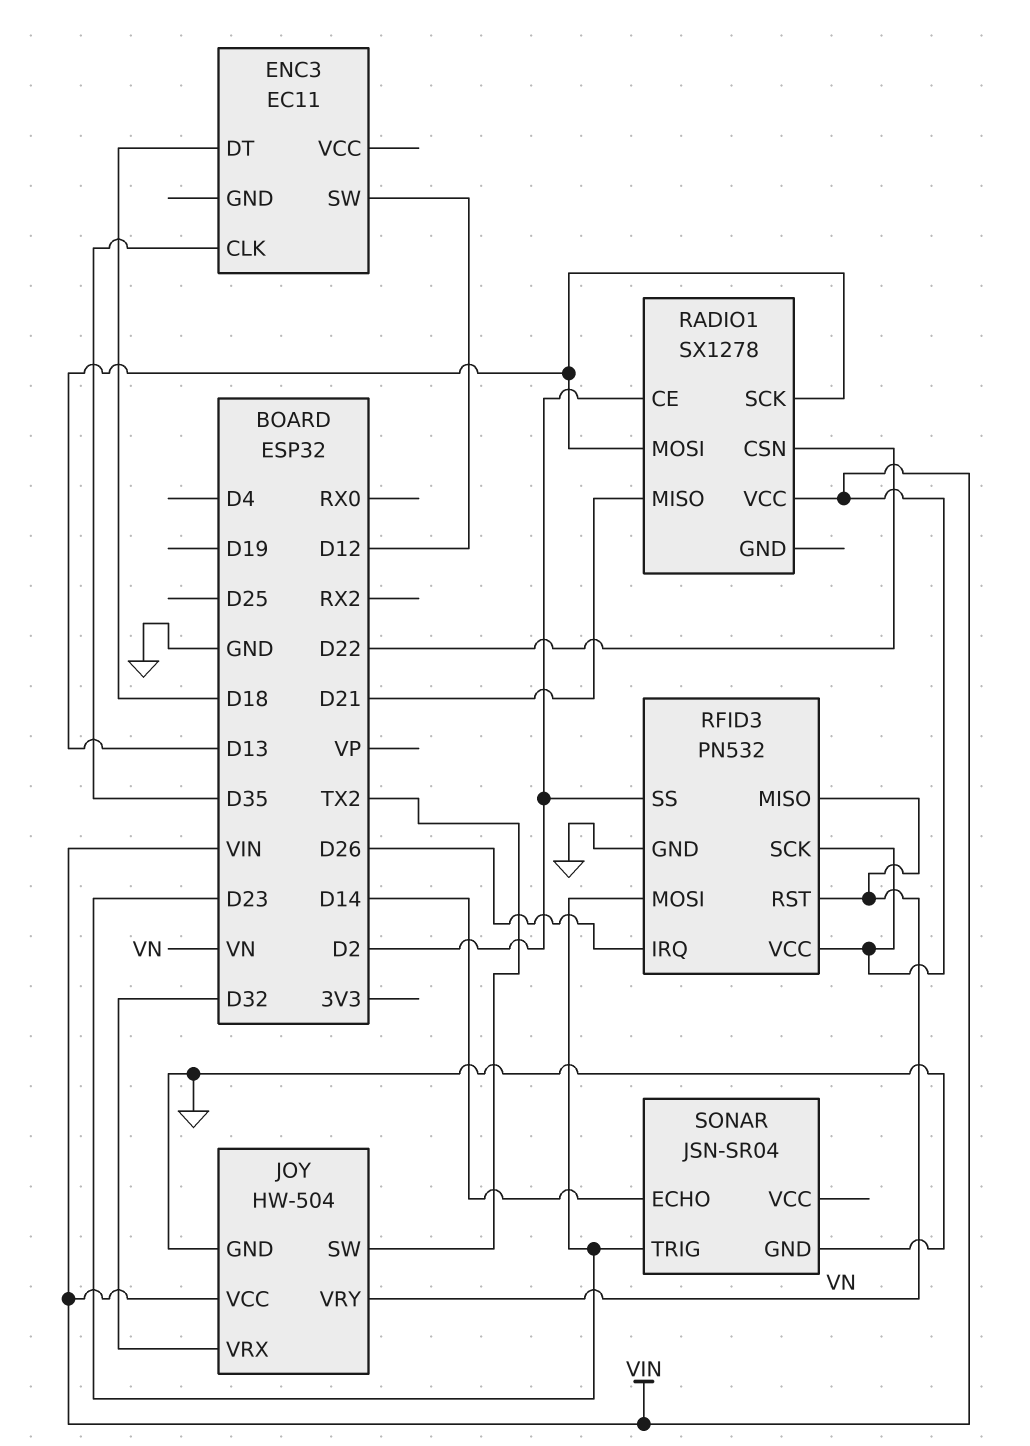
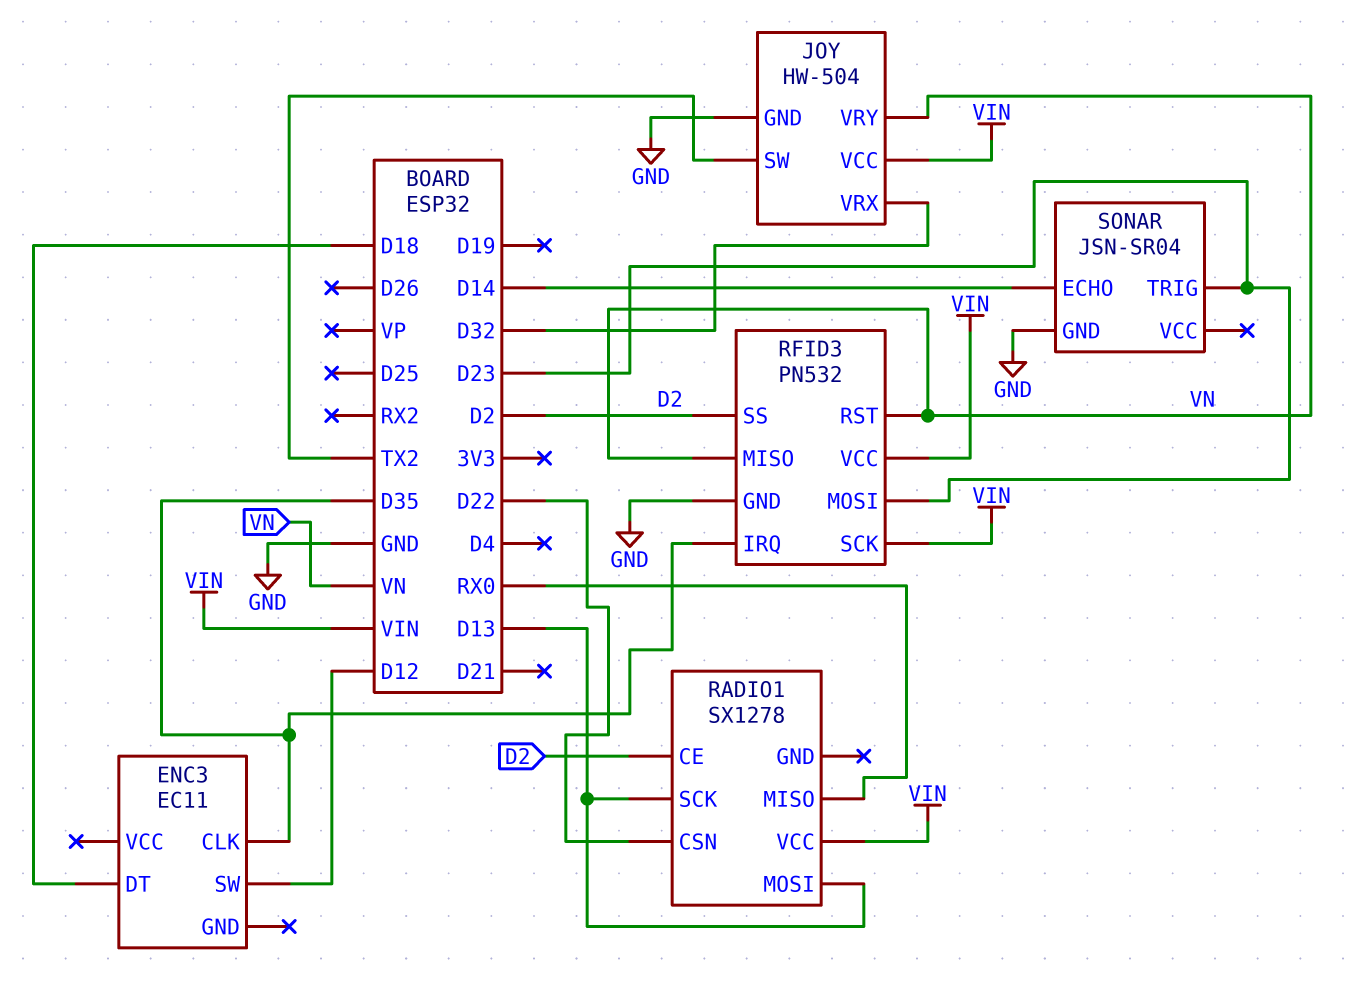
RADIO1 pin MISO: D21 -> RX0
RFID3 pin IRQ: D26 -> D35

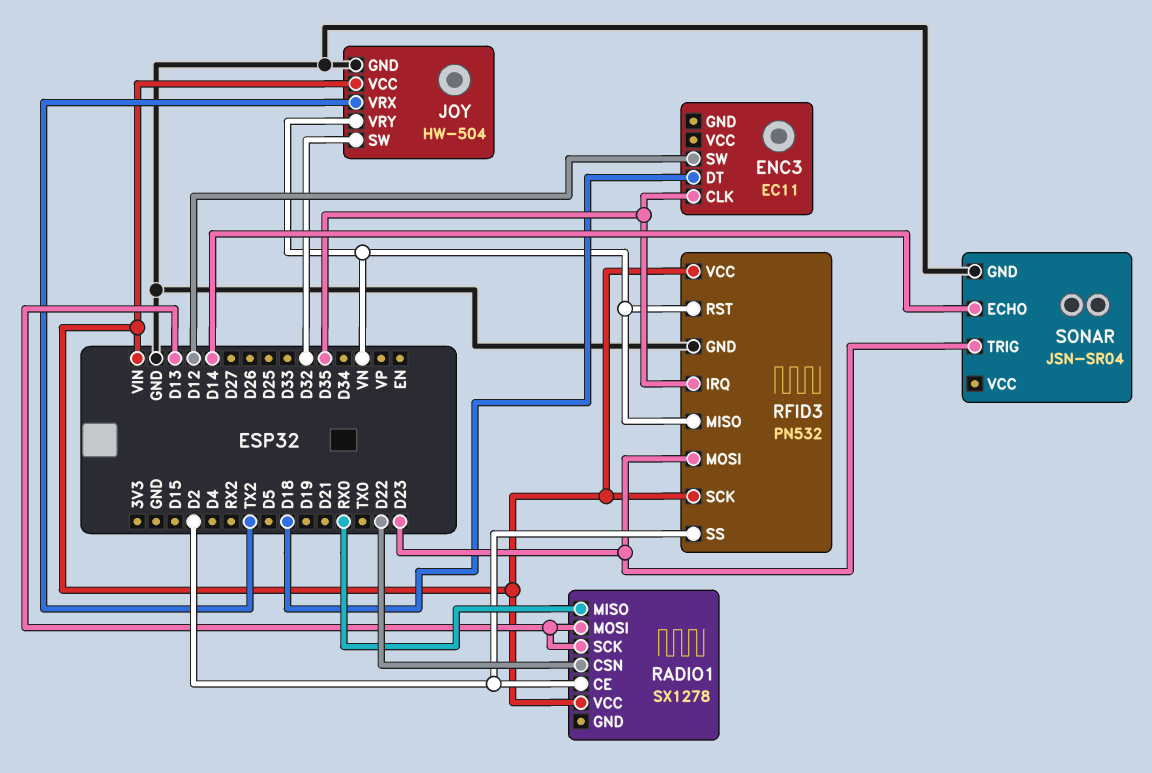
JOY pin SW: TX2 -> D32
JOY pin VRX: D32 -> TX2

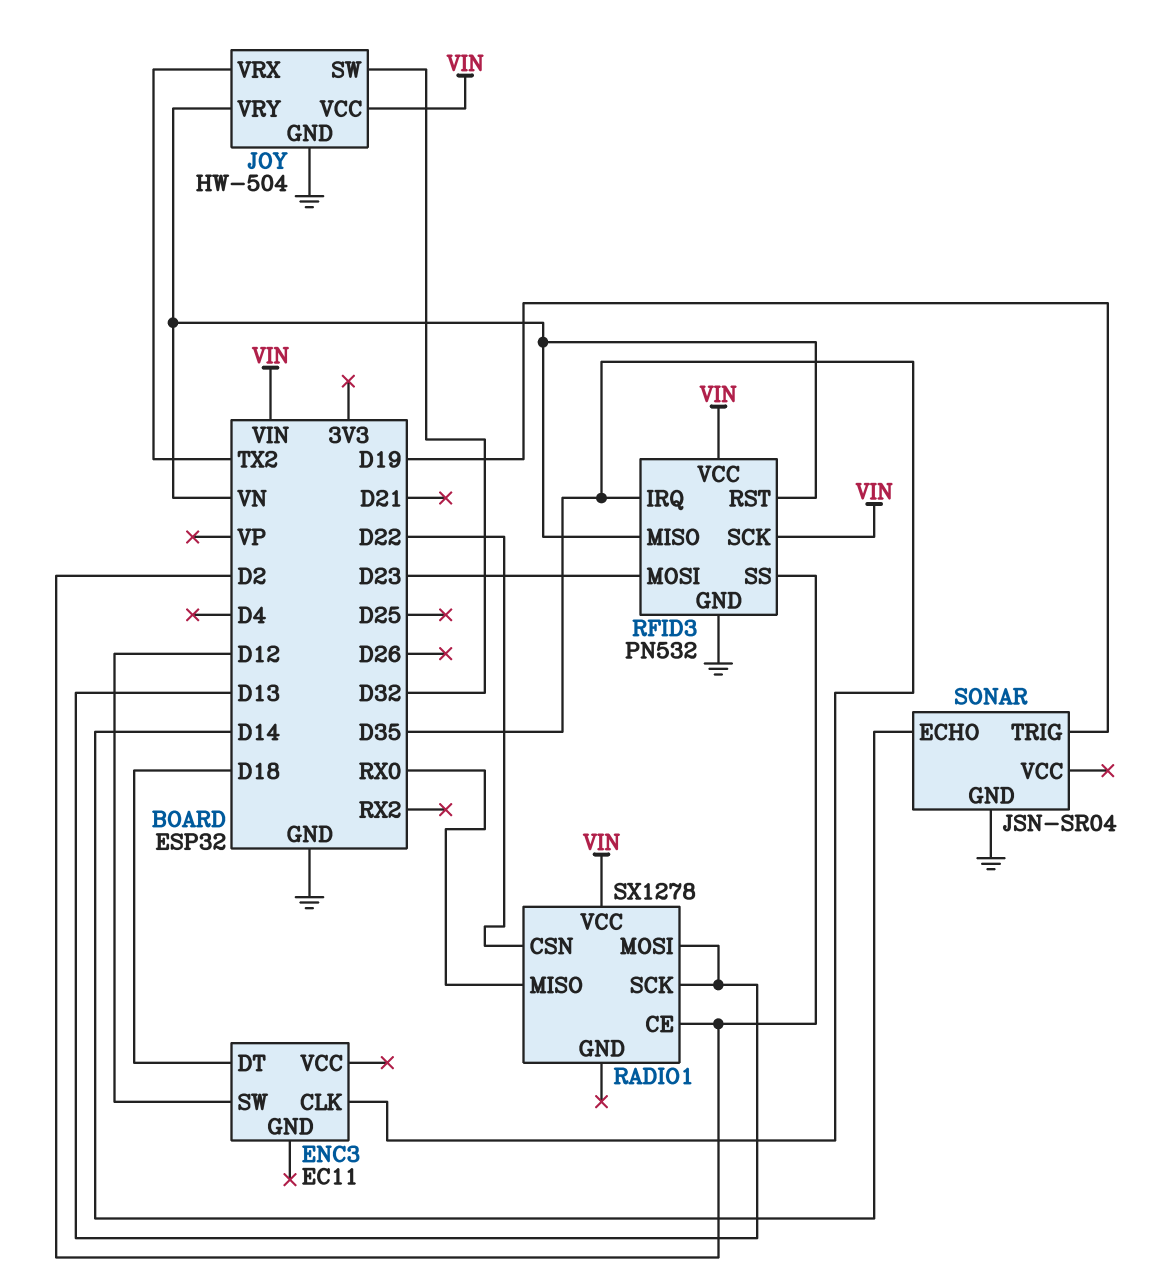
SONAR pin TRIG: D23 -> D19

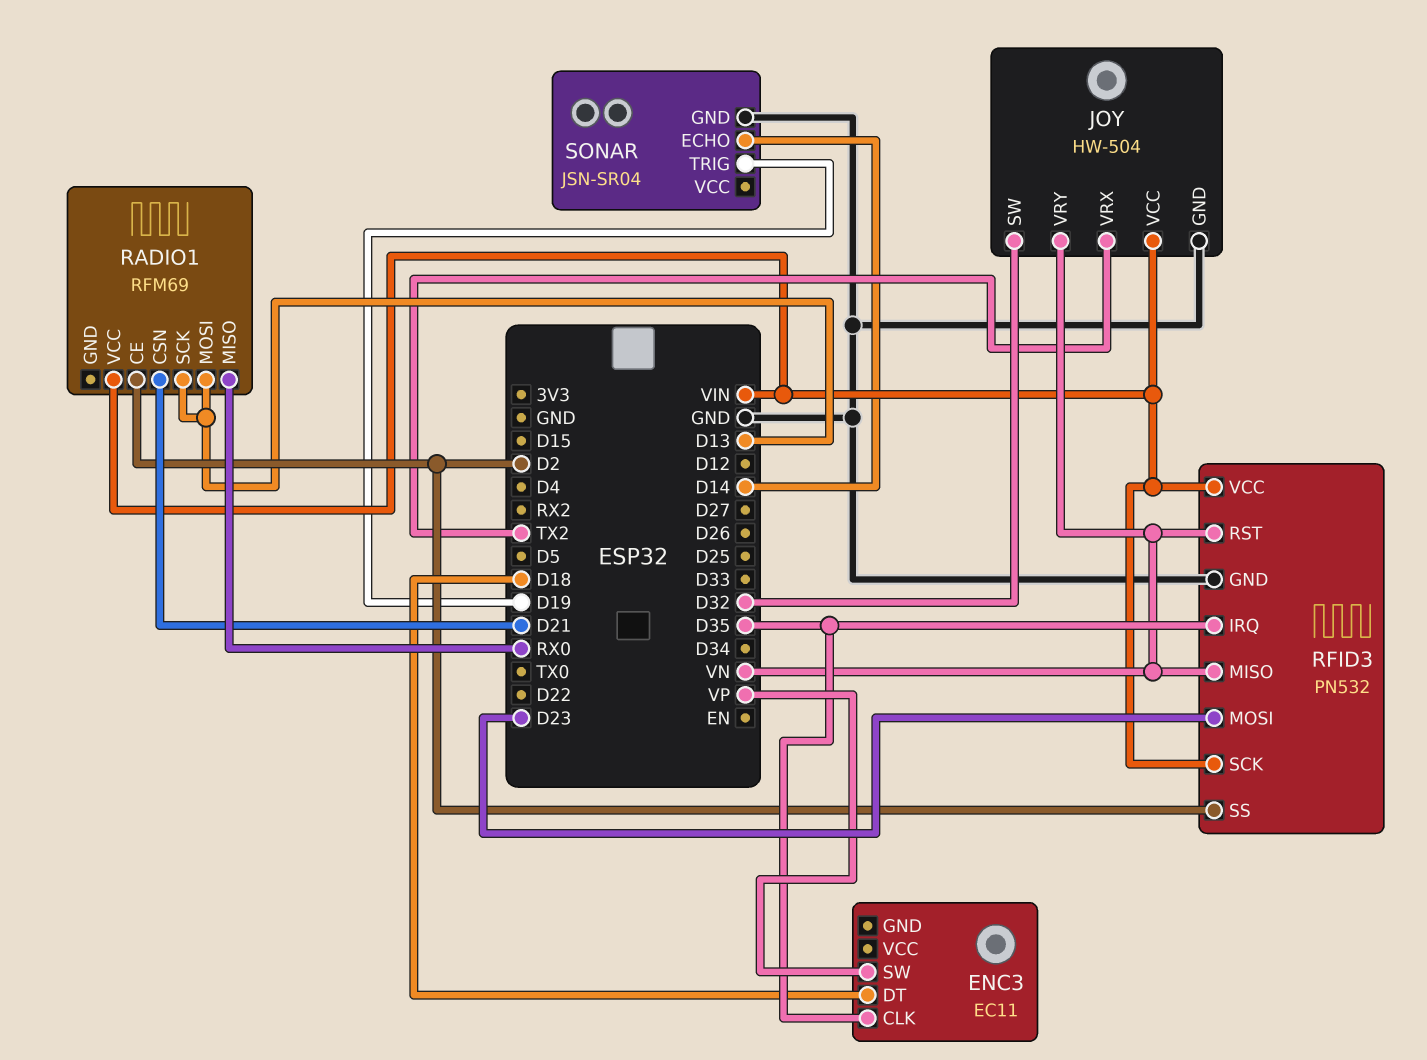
ENC3 pin SW: D12 -> VP
RADIO1: SX1278 -> RFM69
RADIO1 pin CSN: D22 -> D21

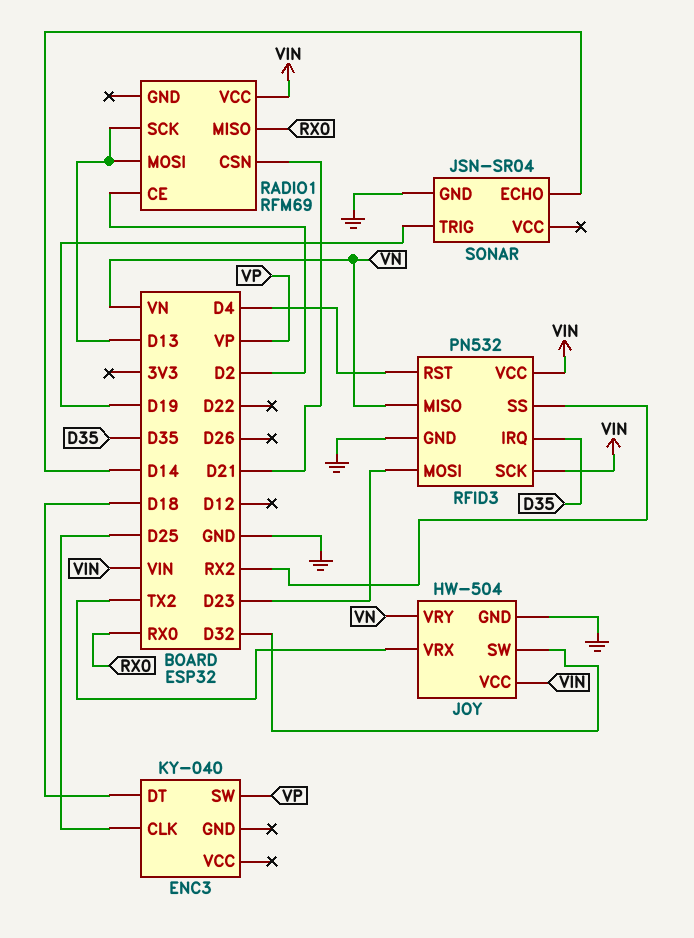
ENC3: EC11 -> KY-040
ENC3 pin CLK: D35 -> D25
RFID3 pin RST: VN -> D4
RFID3 pin SS: D2 -> RX2

